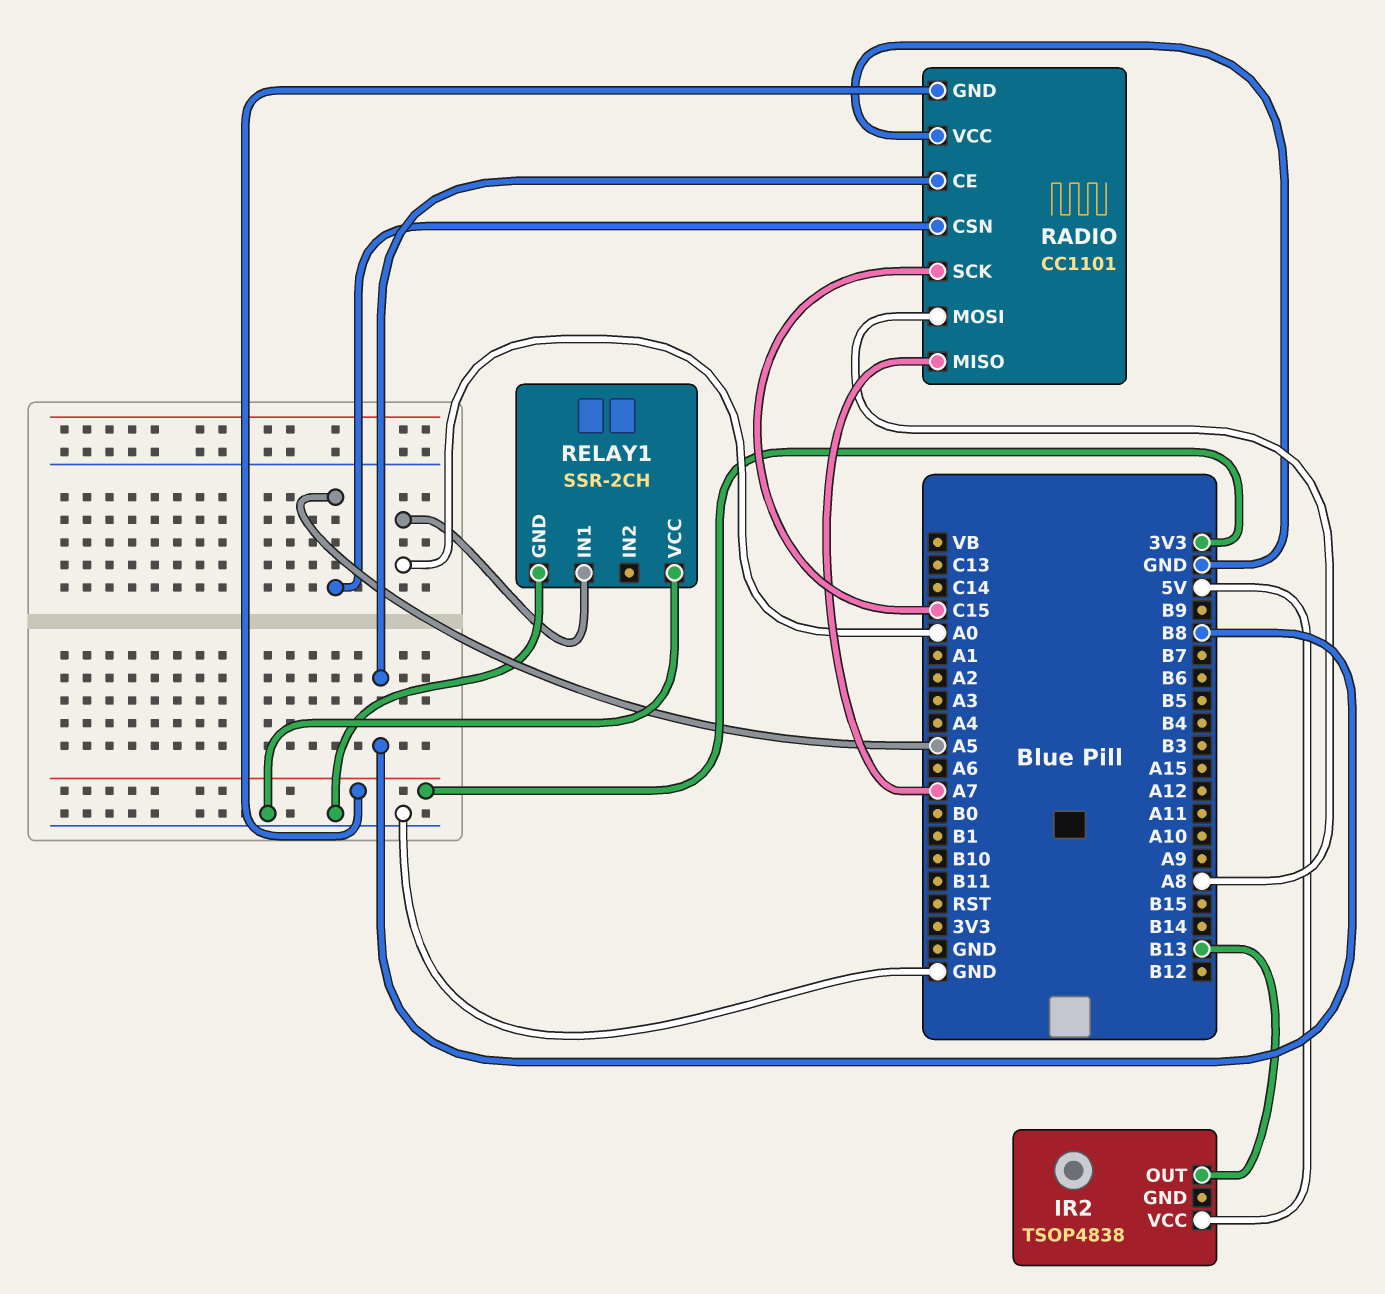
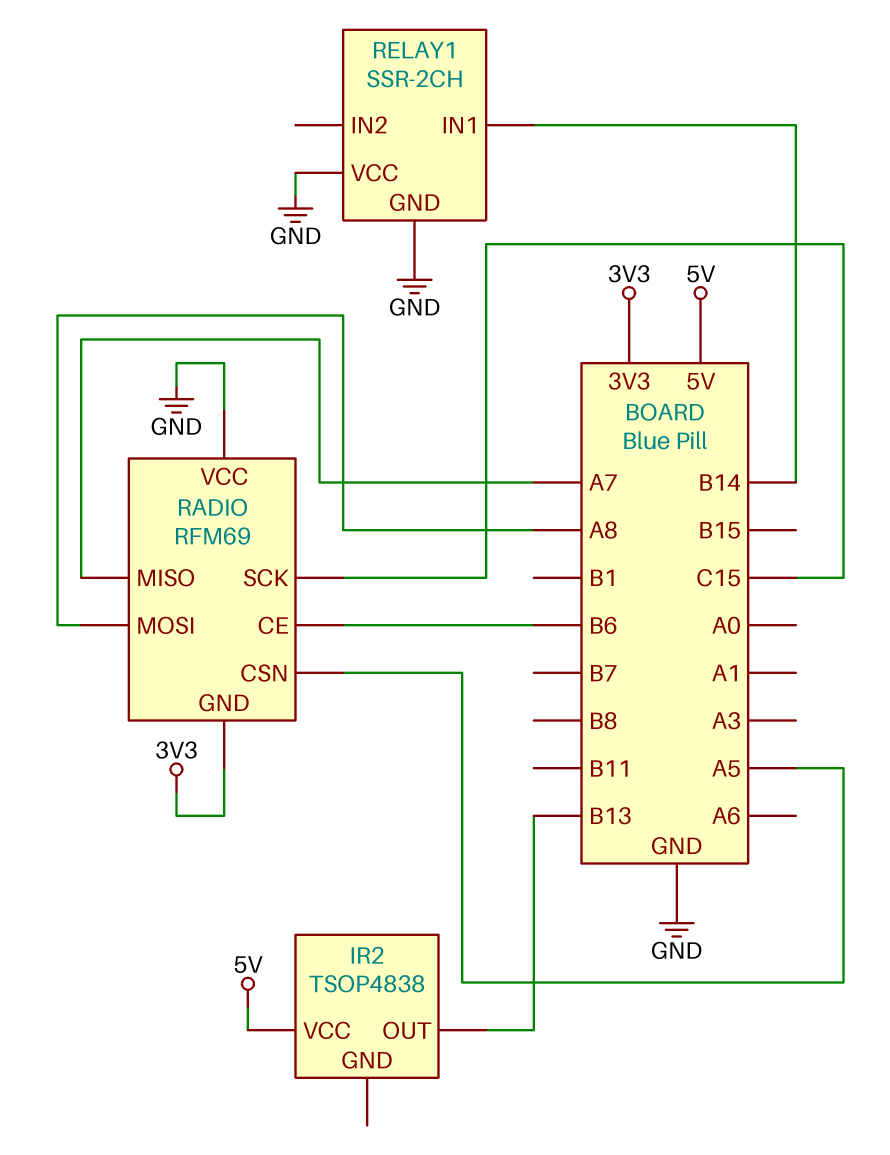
RADIO: CC1101 -> RFM69
RADIO pin CE: B8 -> B6
RELAY1 pin IN1: A0 -> B14

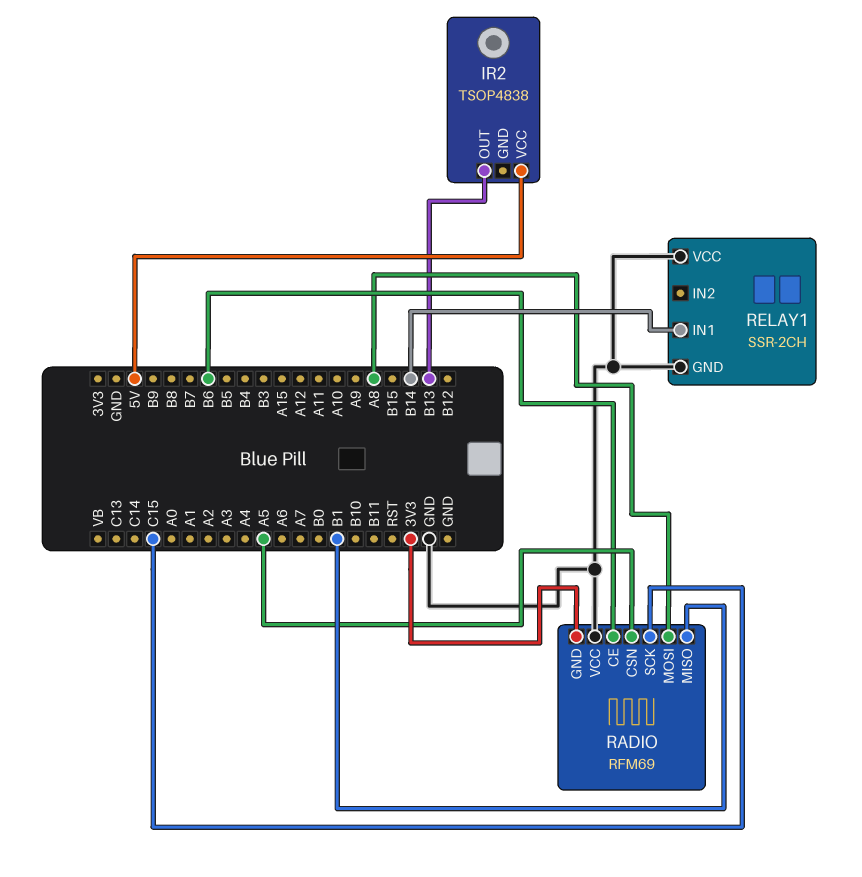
RADIO pin MISO: A7 -> B1

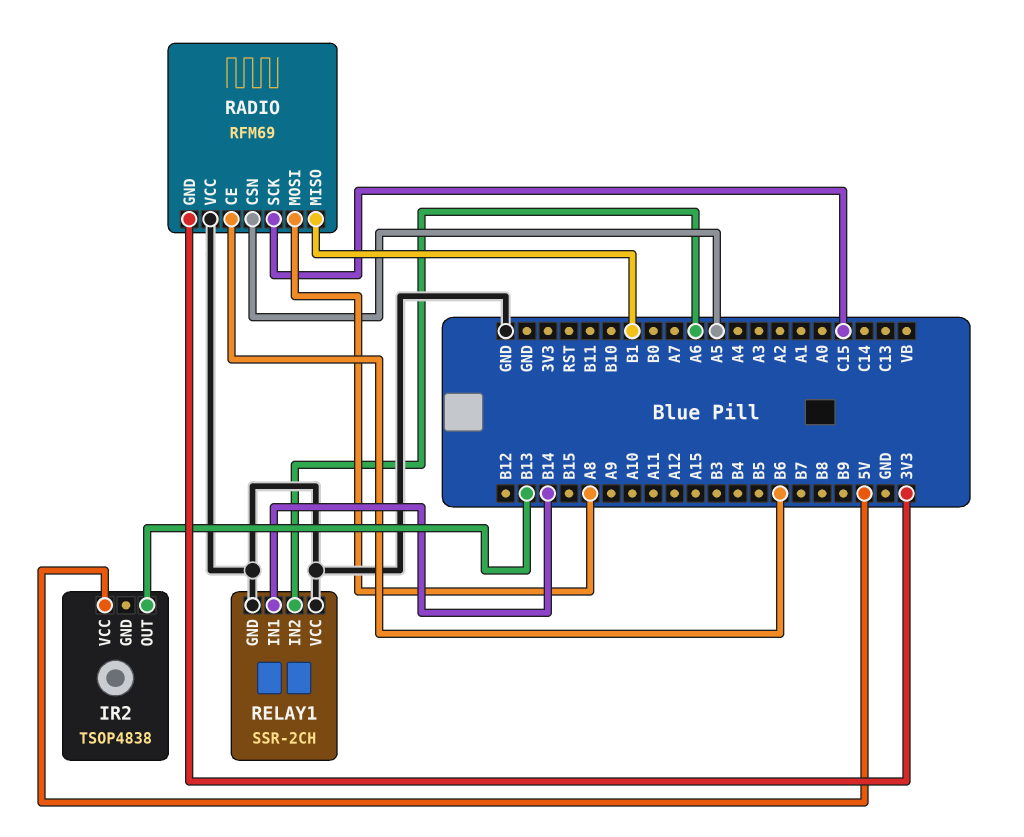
RELAY1 pin IN2: none -> A6

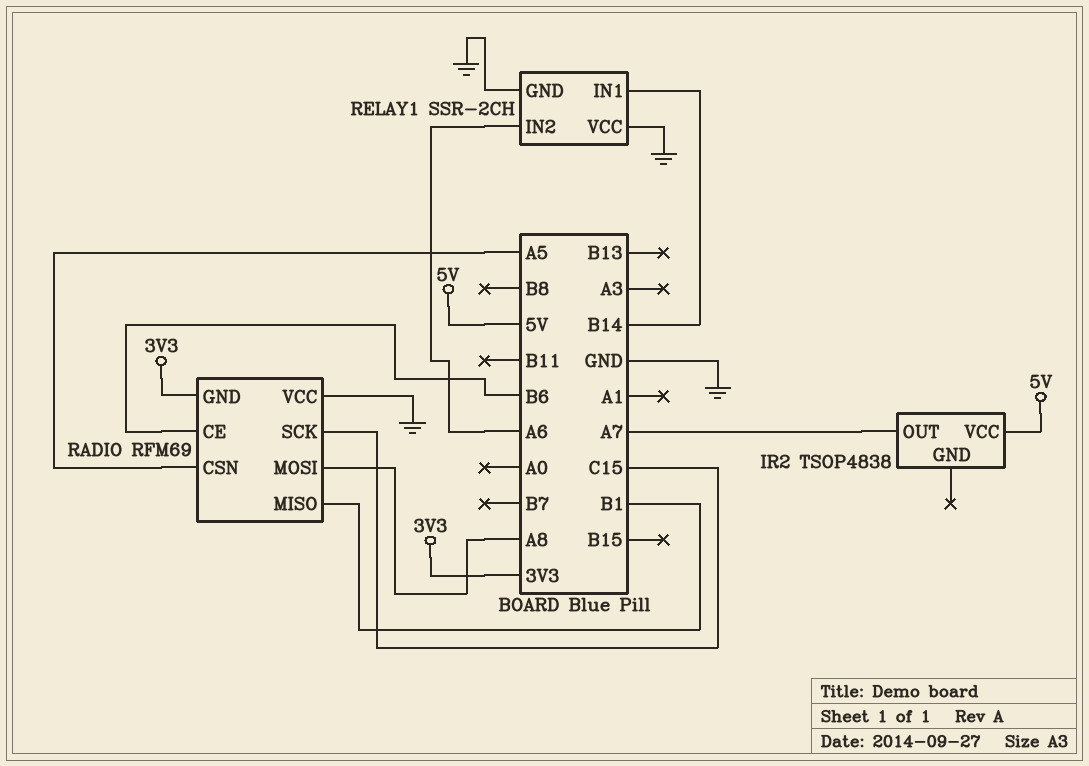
IR2 pin OUT: B13 -> A7

